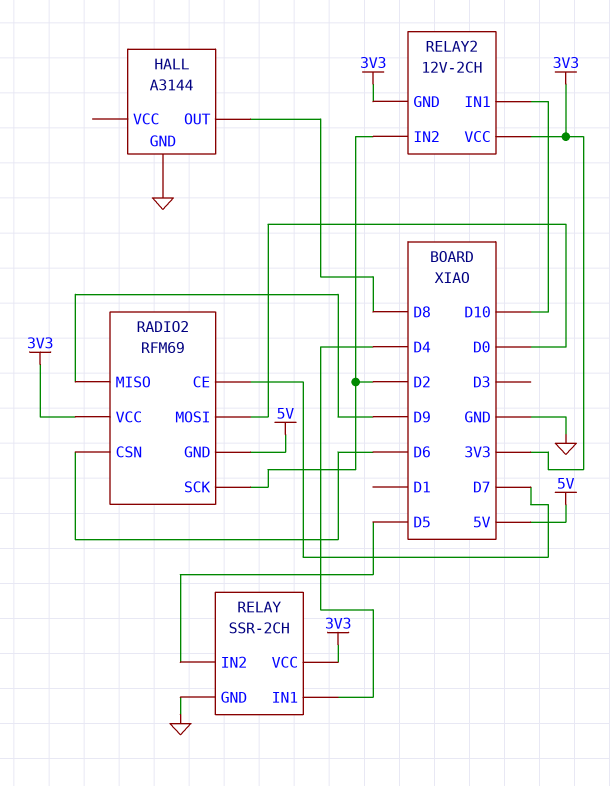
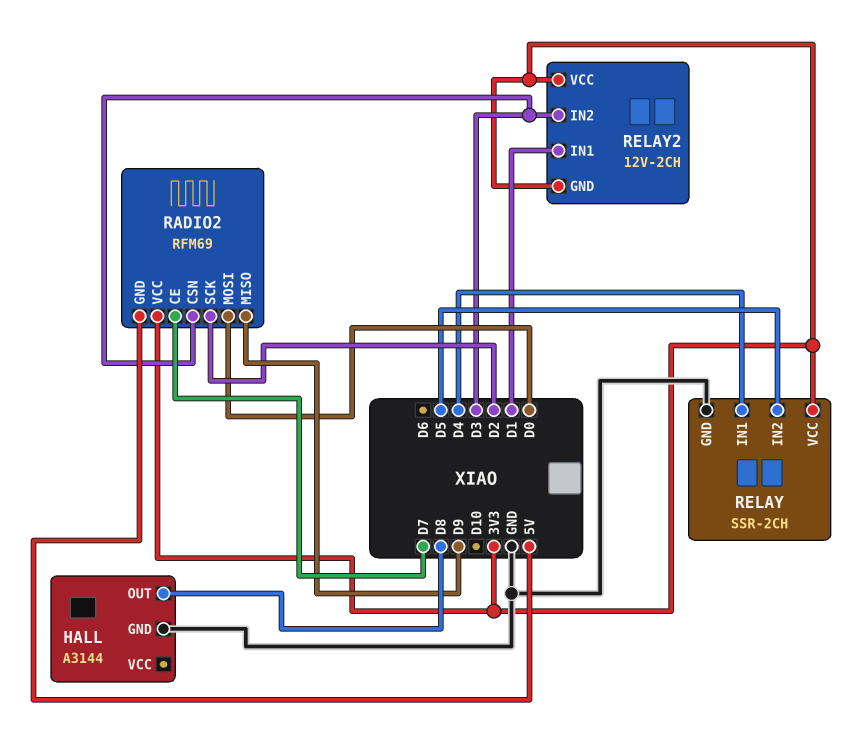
RADIO2 pin CSN: D6 -> D3
RELAY2 pin IN1: D10 -> D1
RELAY2 pin IN2: D2 -> D3

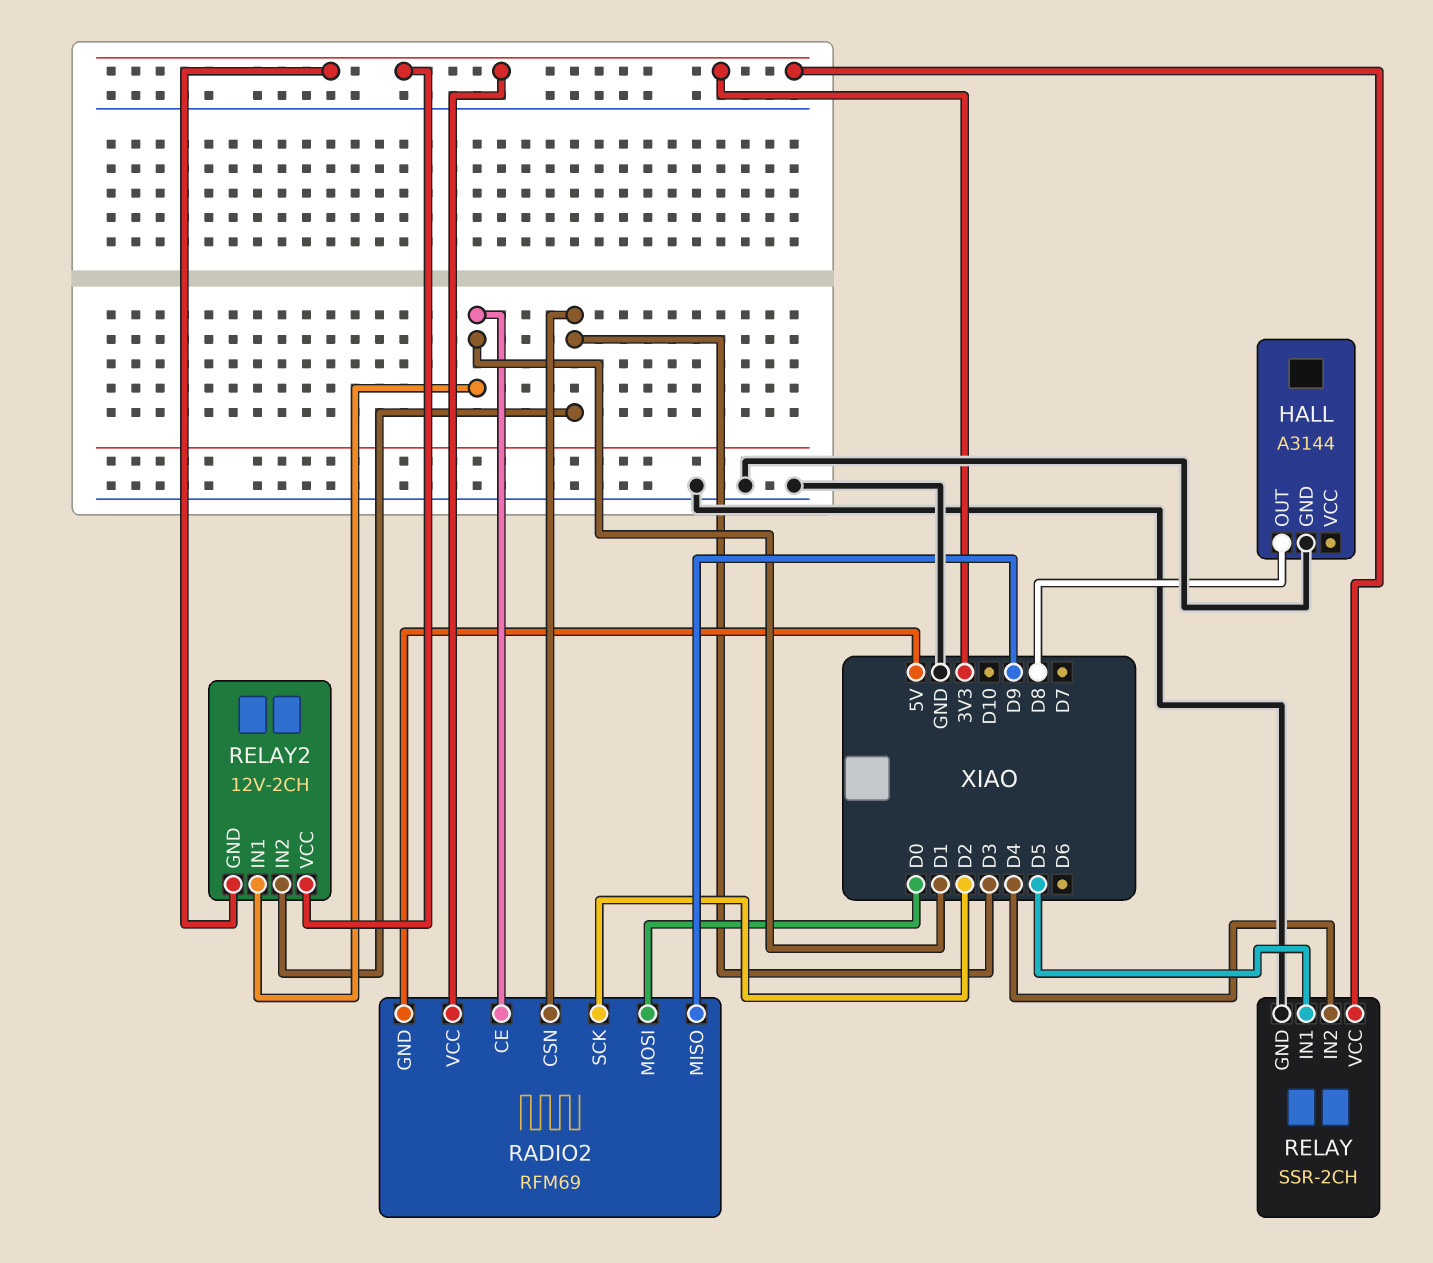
RADIO2 pin CE: D7 -> D1
RELAY pin IN1: D4 -> D5
RELAY pin IN2: D5 -> D4

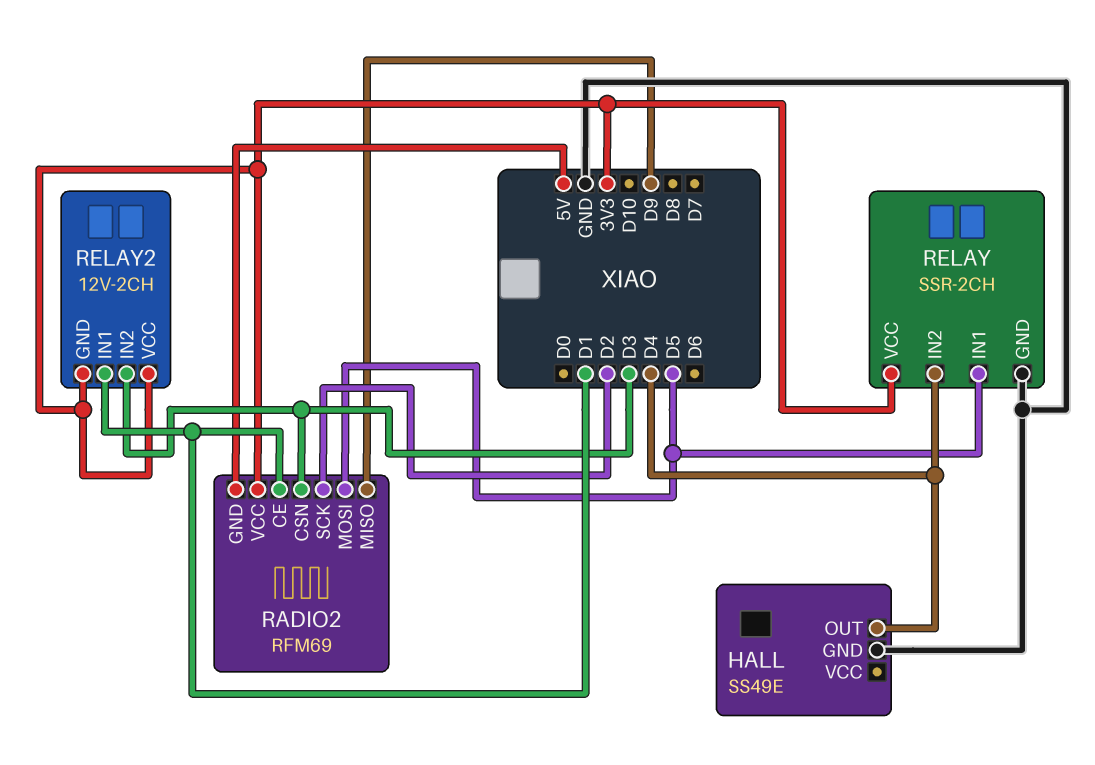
HALL: A3144 -> SS49E
HALL pin OUT: D8 -> D4
RADIO2 pin MOSI: D0 -> D5

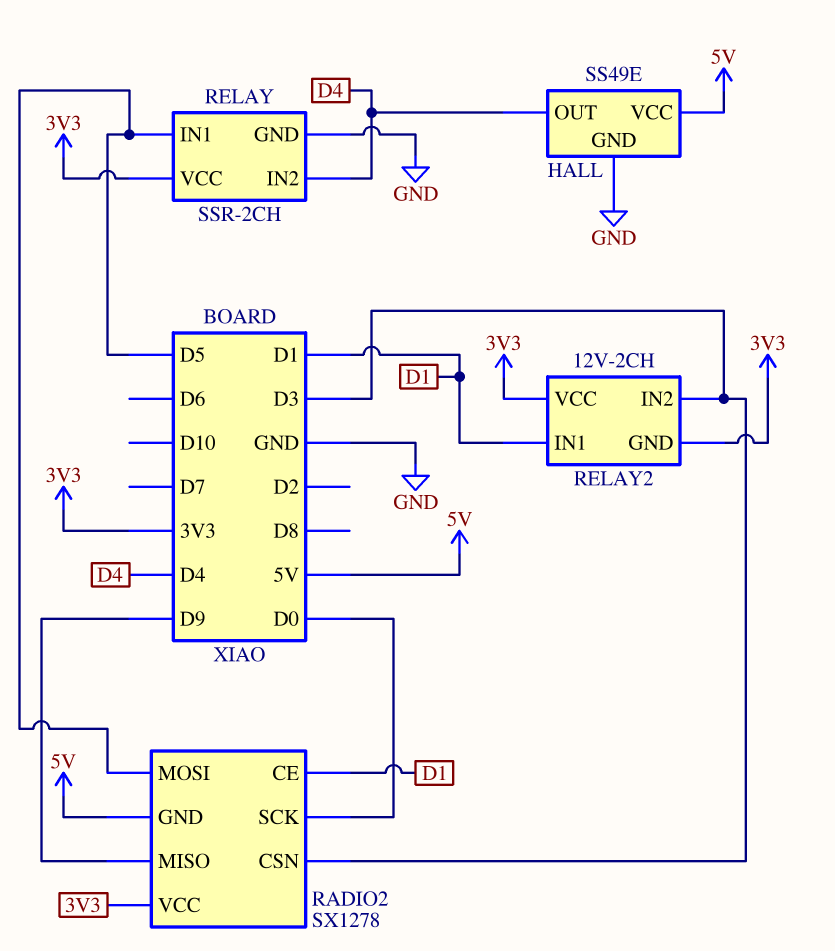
HALL pin VCC: none -> 5V
RADIO2: RFM69 -> SX1278
RADIO2 pin SCK: D2 -> D0

